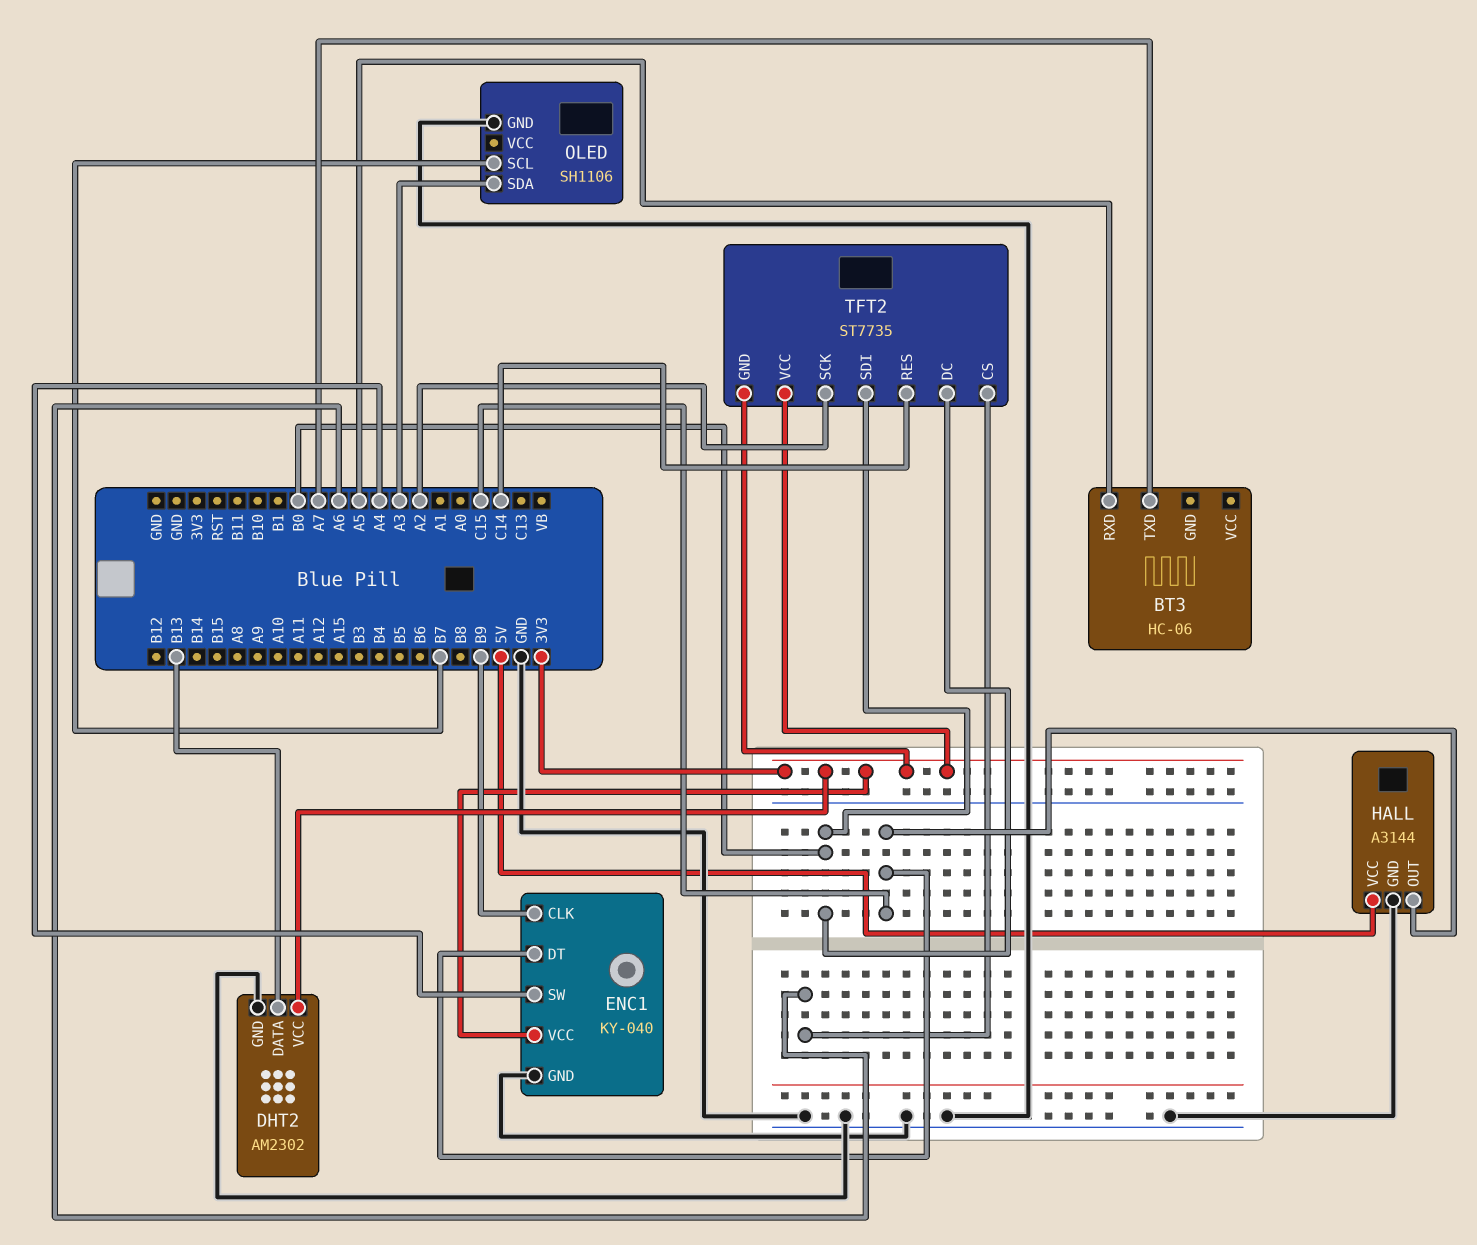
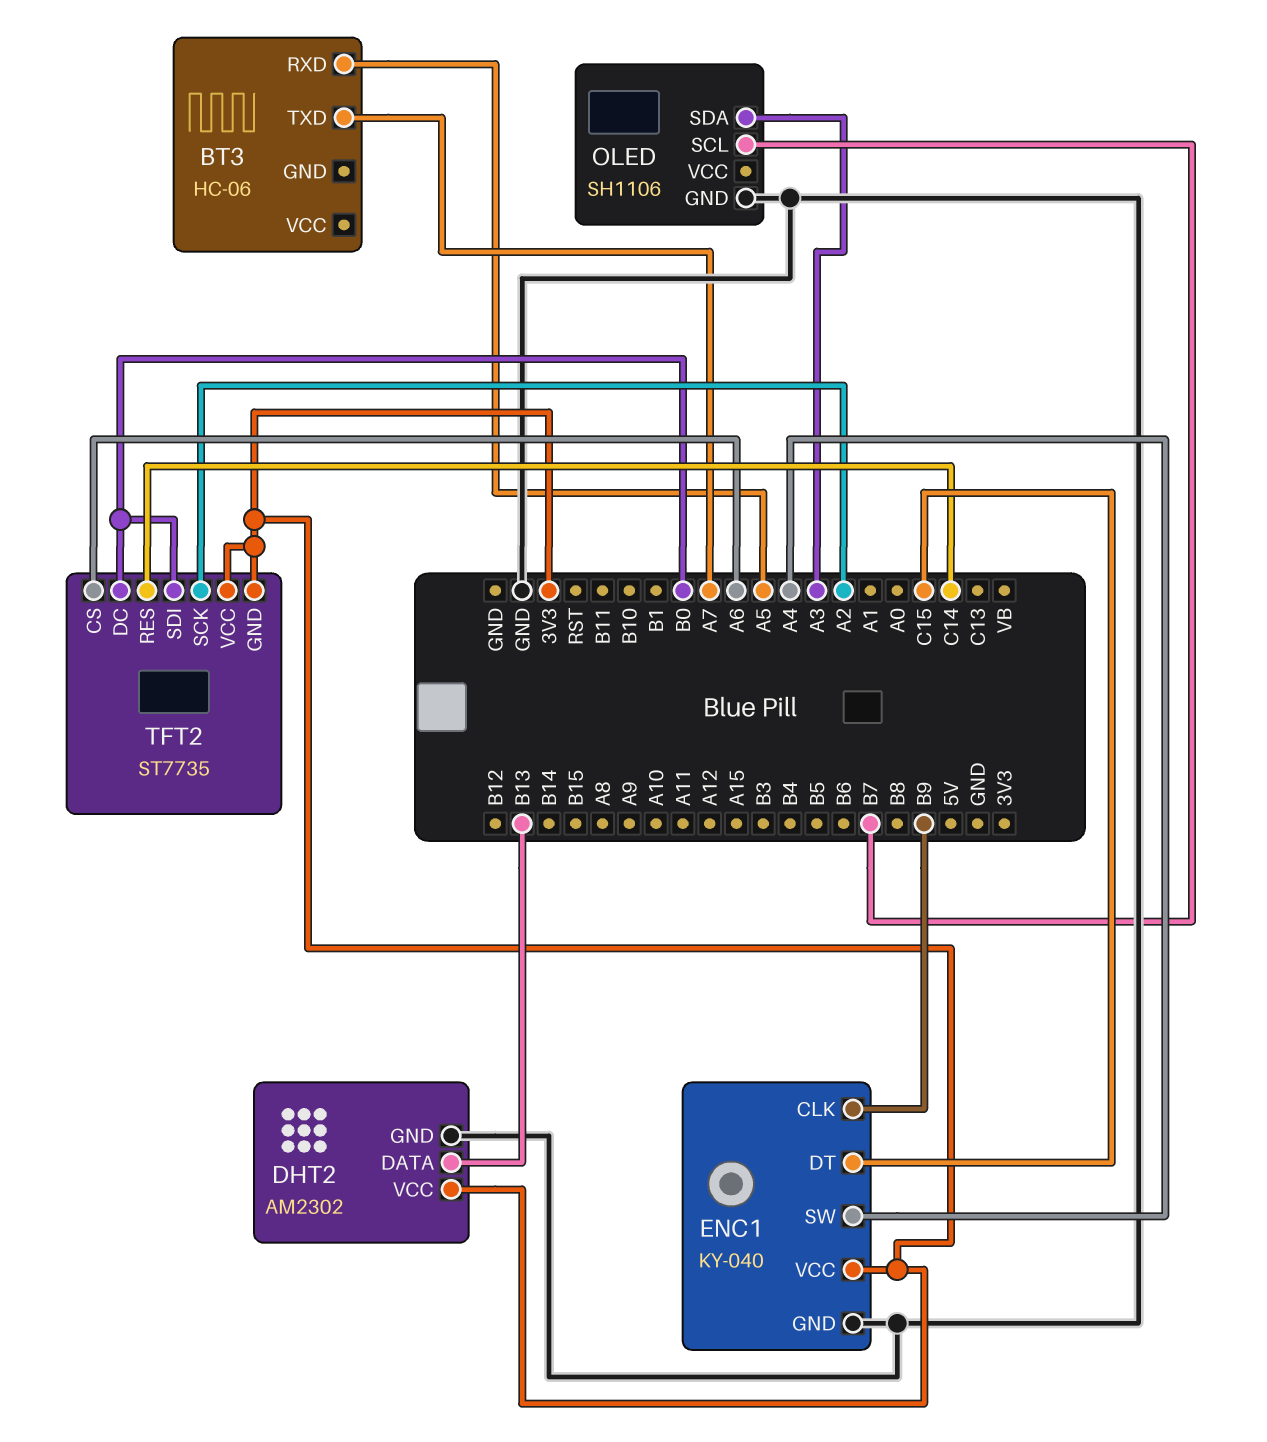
HALL: A3144 -> none
HALL pin GND: GND -> none
HALL pin OUT: C15 -> none
HALL pin VCC: 5V -> none

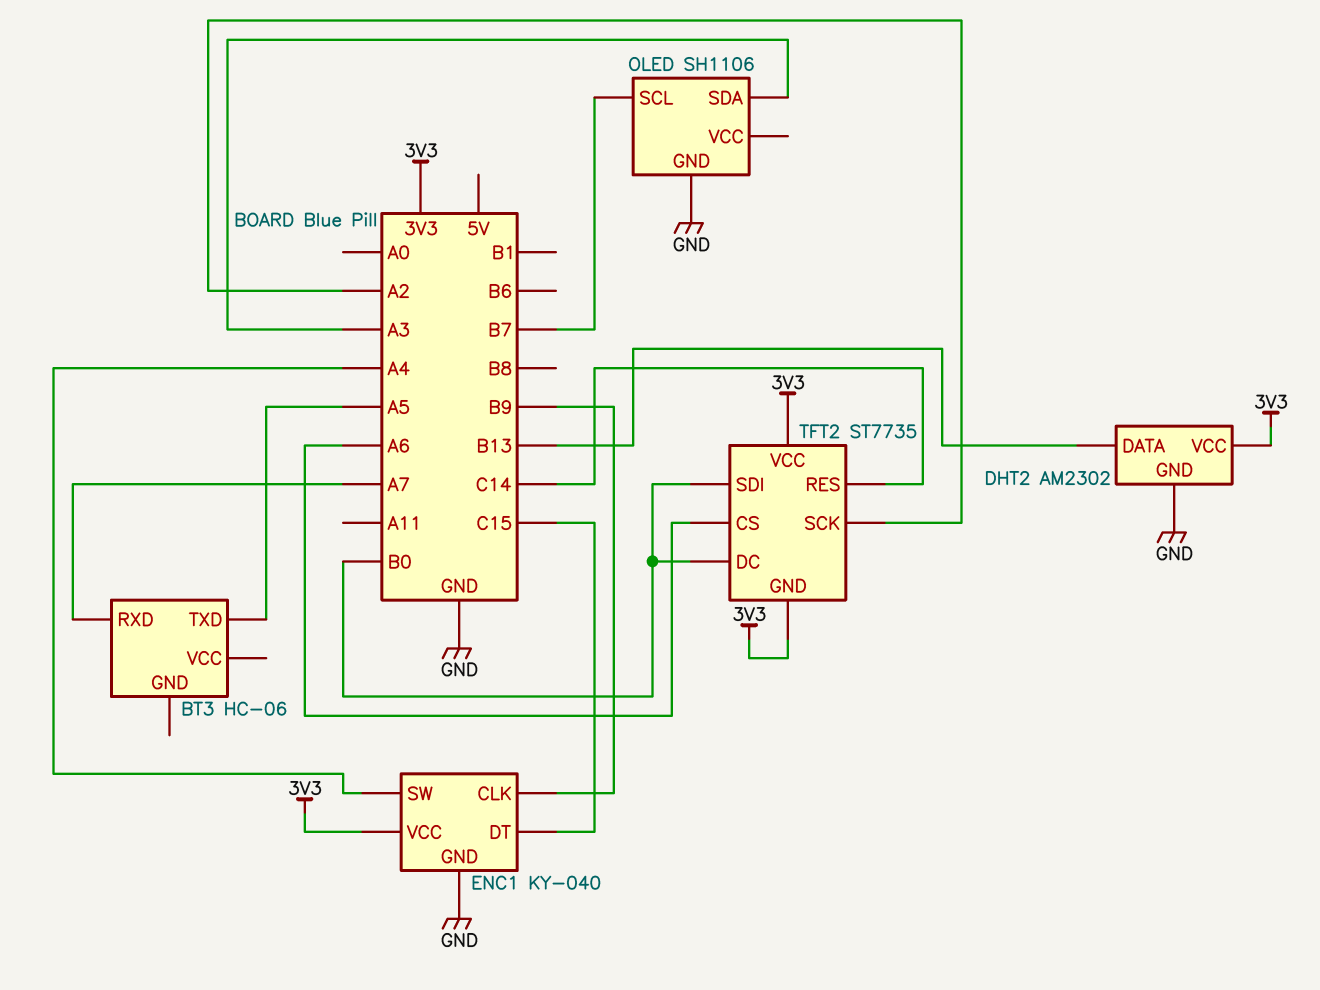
BT3 pin RXD: A5 -> A7
BT3 pin TXD: A7 -> A5

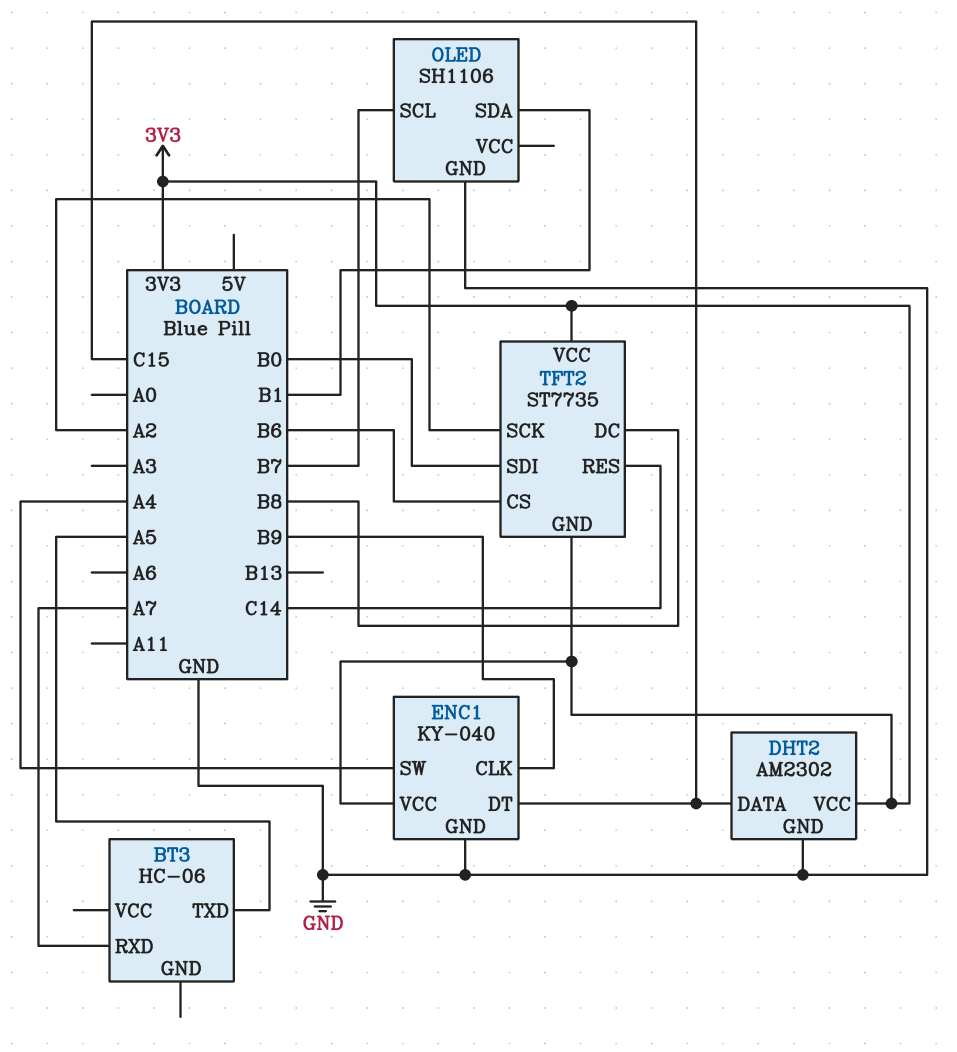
DHT2 pin DATA: B13 -> C15
OLED pin SDA: A3 -> B1
TFT2 pin CS: A6 -> B6
TFT2 pin DC: B0 -> B8

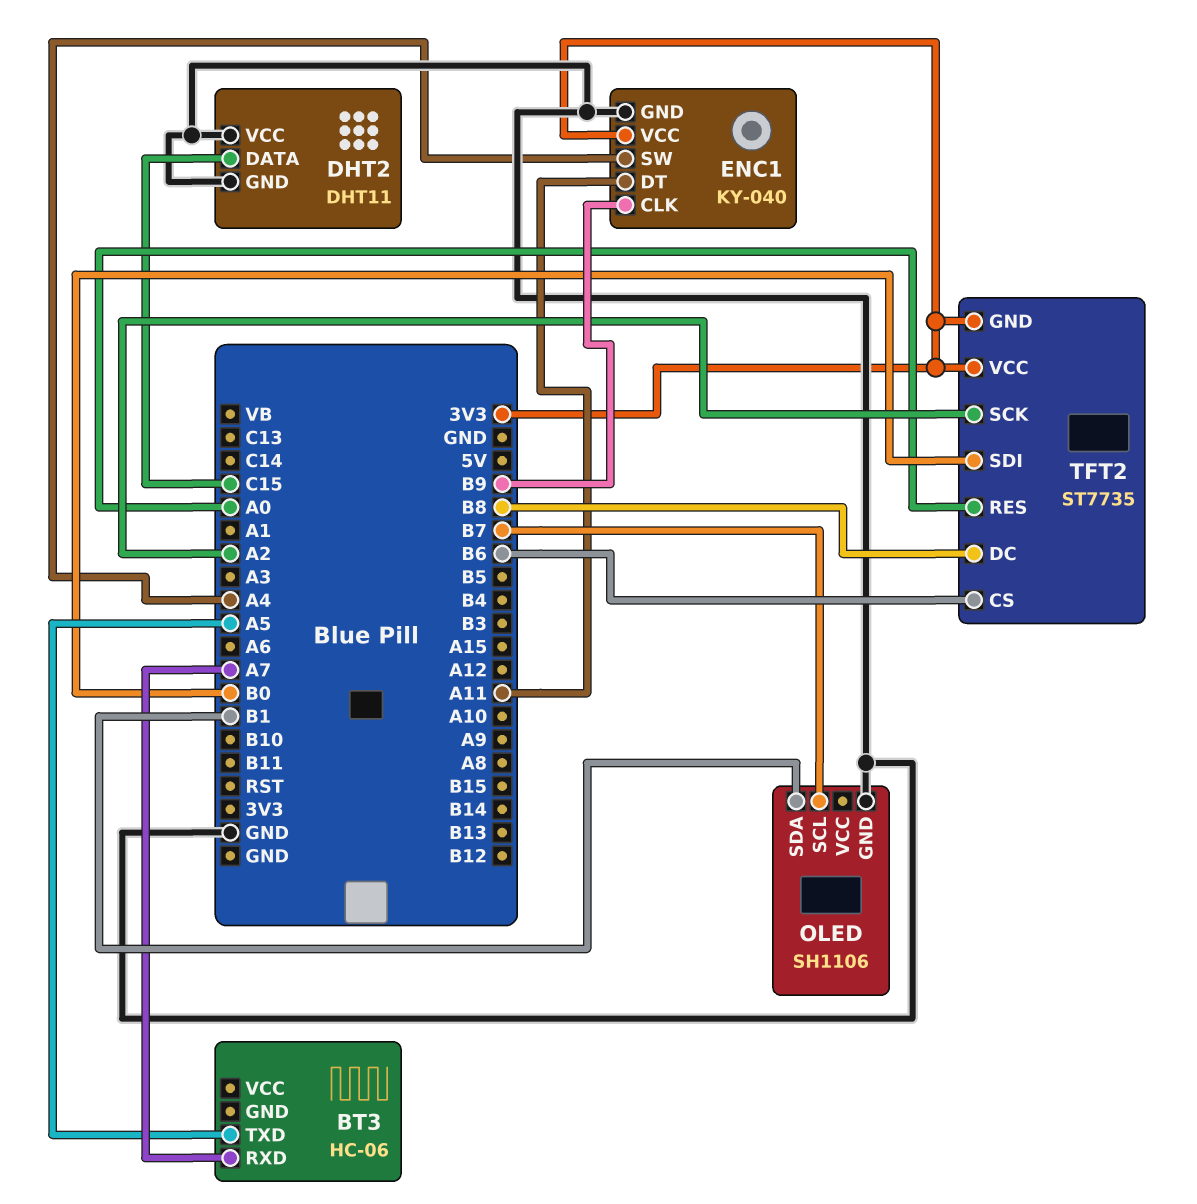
DHT2: AM2302 -> DHT11
DHT2 pin VCC: 3V3 -> GND
ENC1 pin DT: C15 -> A11
TFT2 pin RES: C14 -> A0

